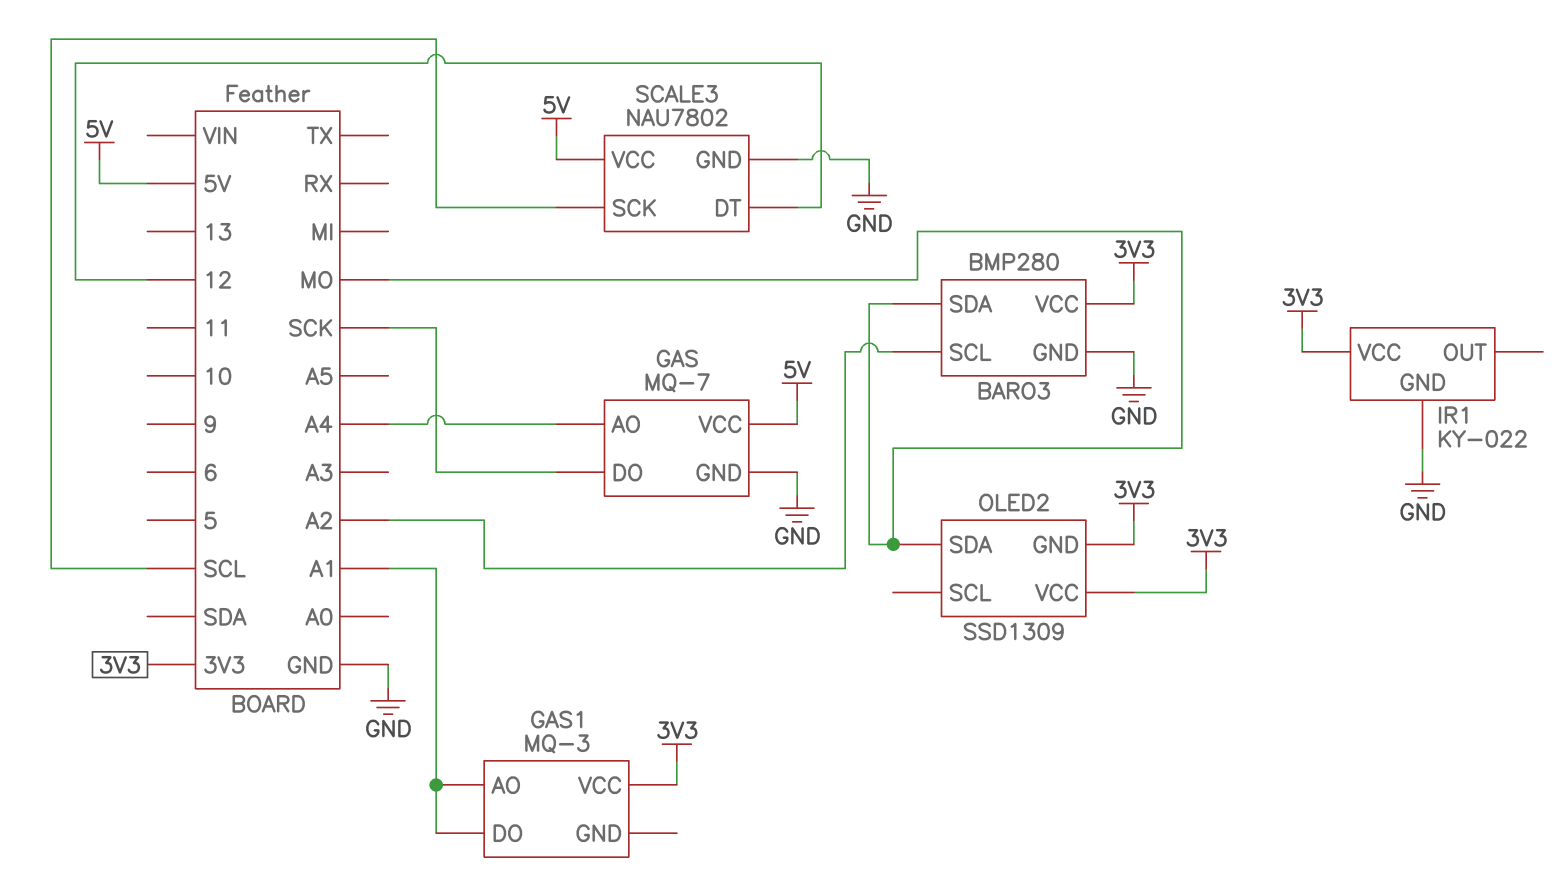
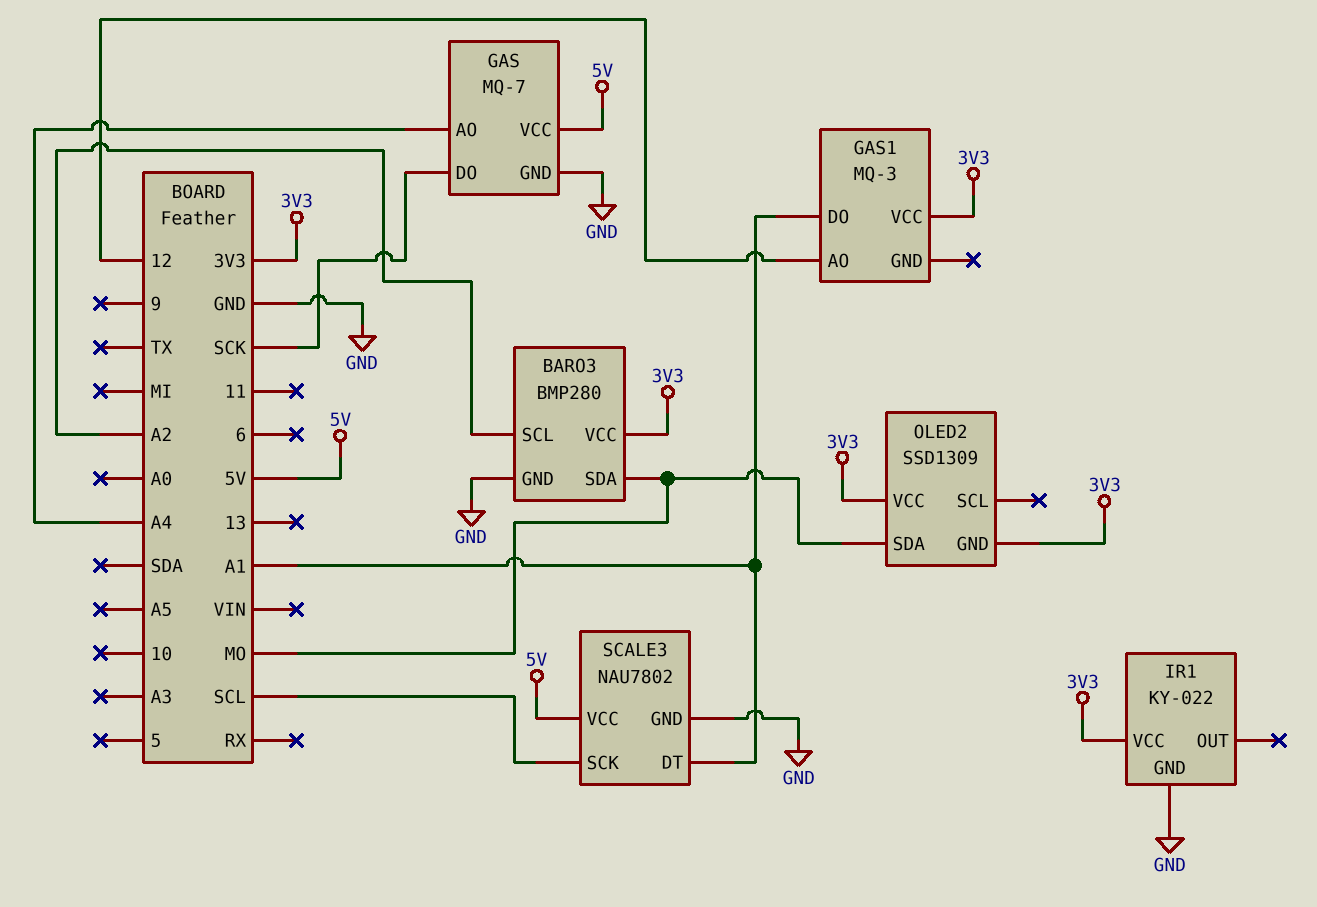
GAS1 pin AO: A1 -> 12
SCALE3 pin DT: 12 -> A1

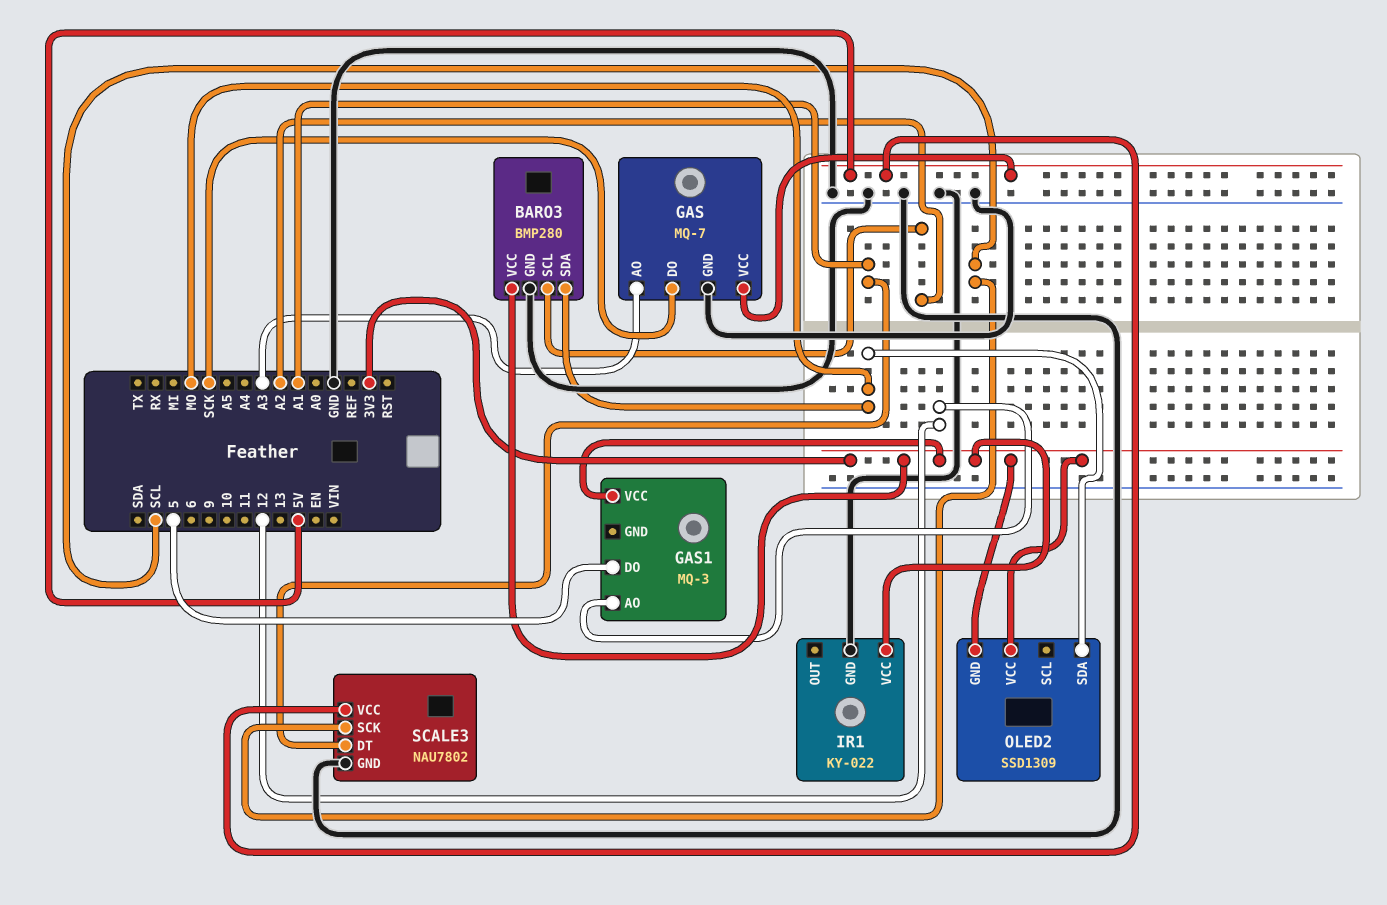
GAS pin AO: A4 -> A3
GAS1 pin DO: A1 -> 5

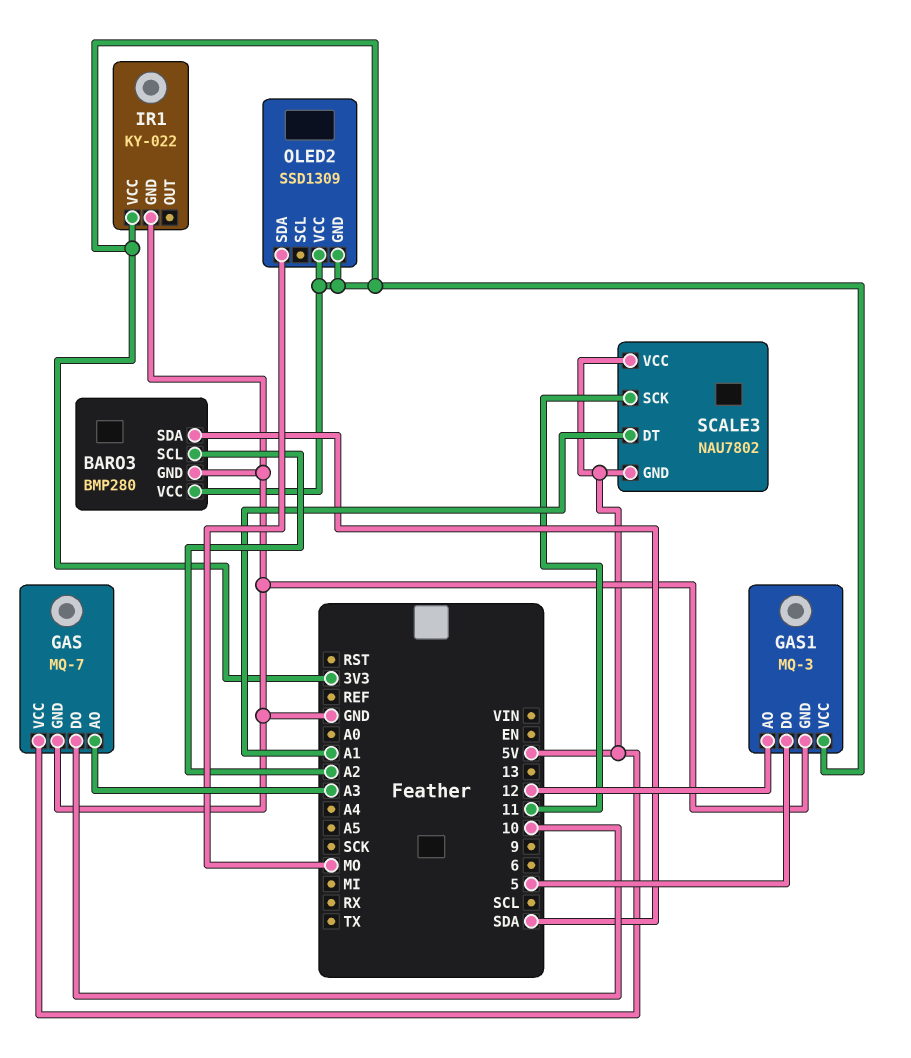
BARO3 pin SDA: MO -> SDA
GAS pin DO: SCK -> 10
GAS1 pin GND: none -> GND
SCALE3 pin GND: GND -> 5V
SCALE3 pin SCK: SCL -> 11

